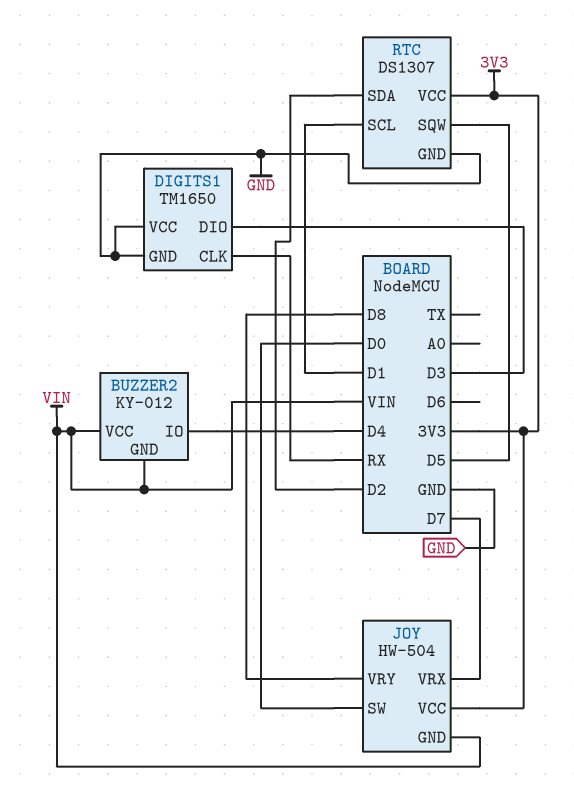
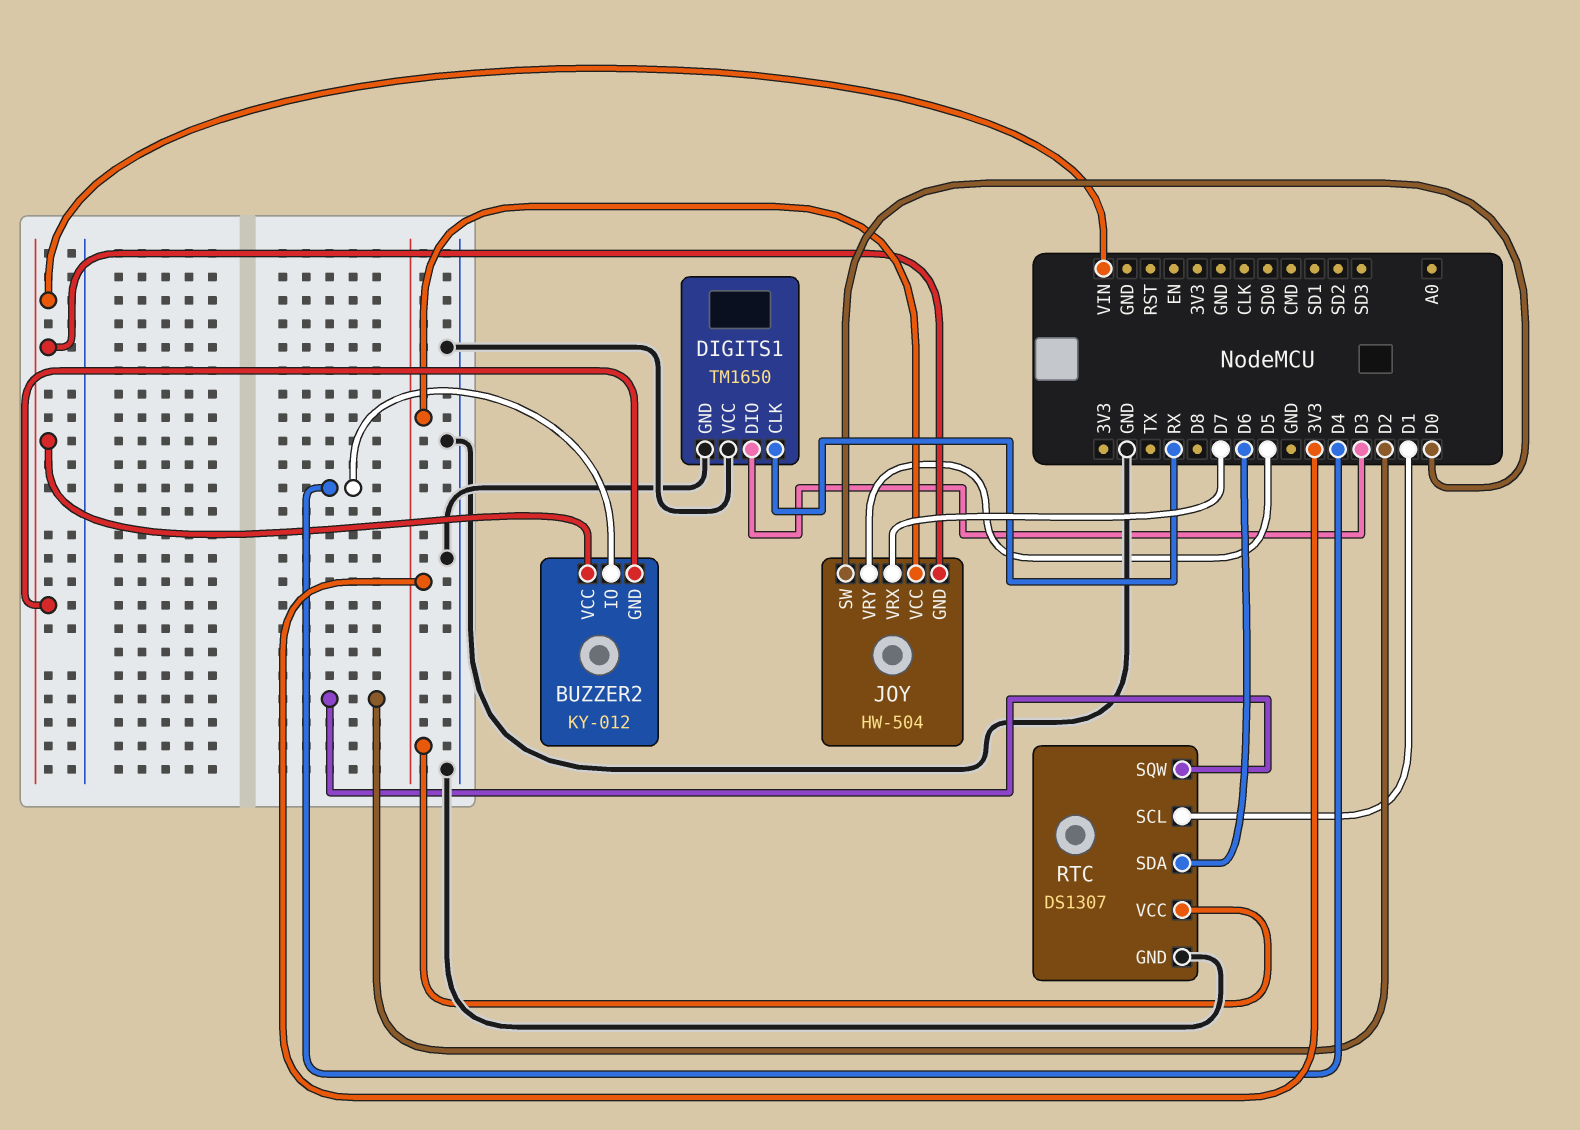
JOY pin VRY: D8 -> D5
RTC pin SDA: D2 -> D6
RTC pin SQW: D5 -> D2

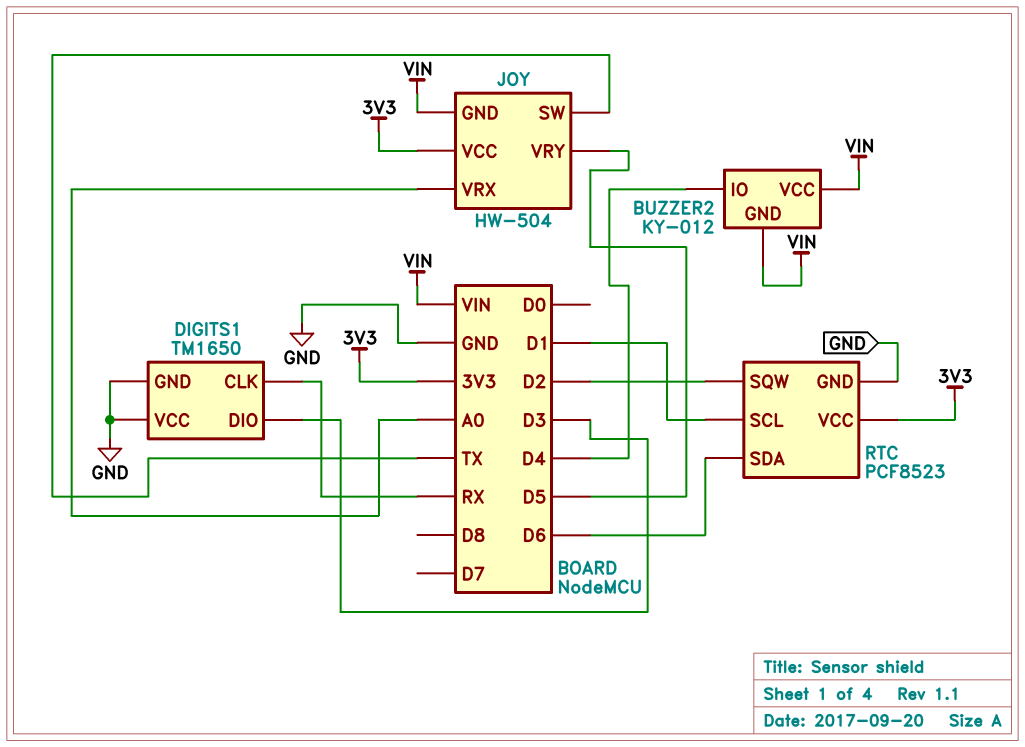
JOY pin SW: D0 -> TX
JOY pin VRX: D7 -> A0
RTC: DS1307 -> PCF8523

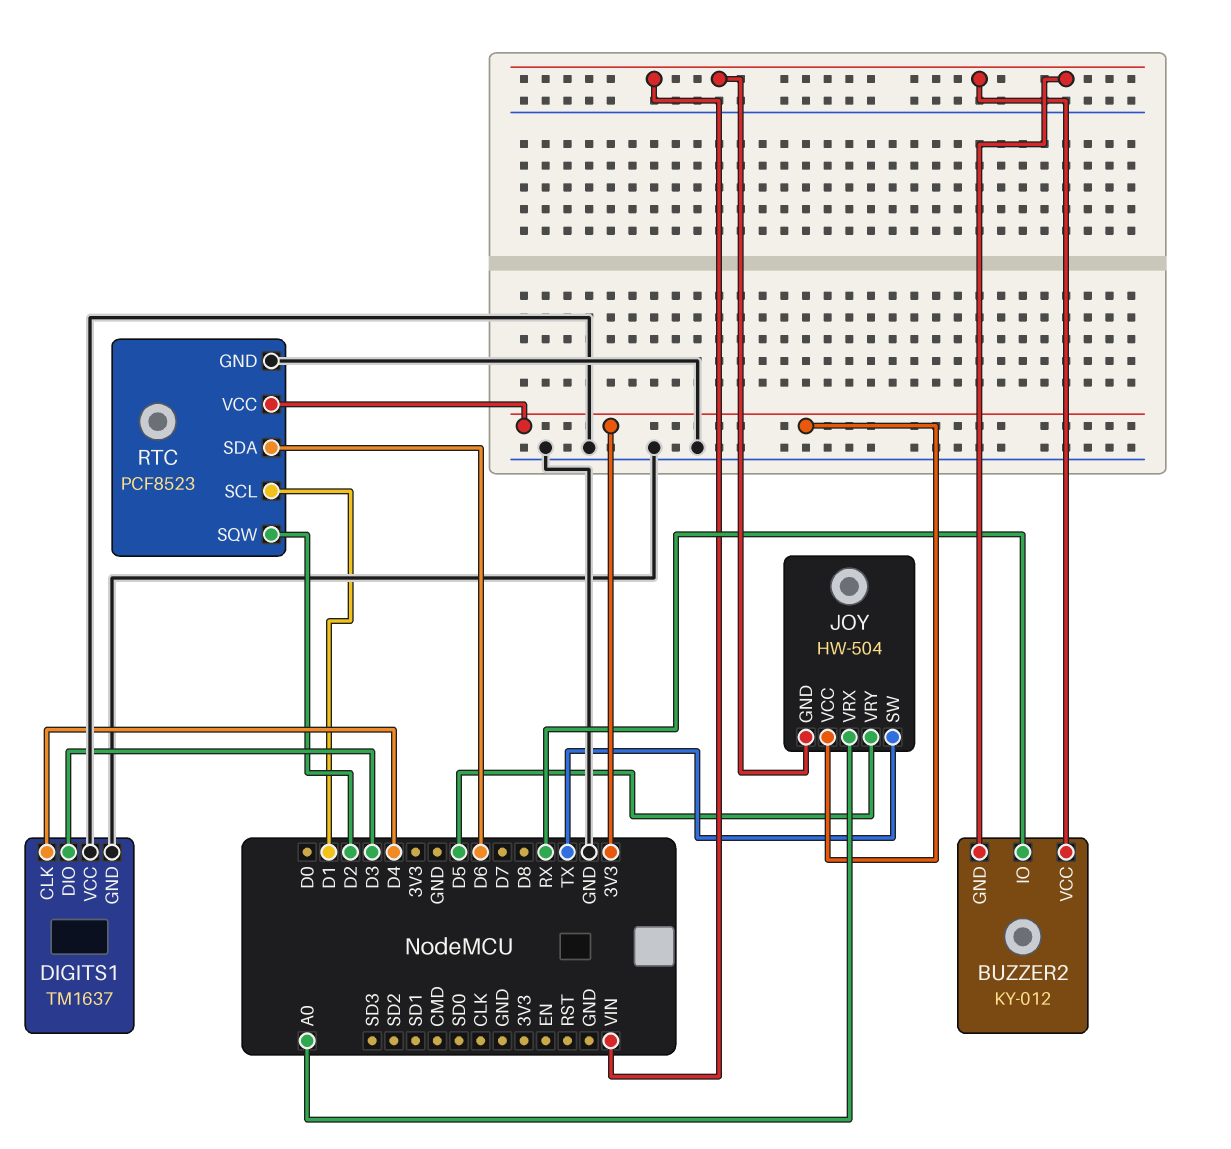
BUZZER2 pin IO: D4 -> RX
DIGITS1: TM1650 -> TM1637
DIGITS1 pin CLK: RX -> D4

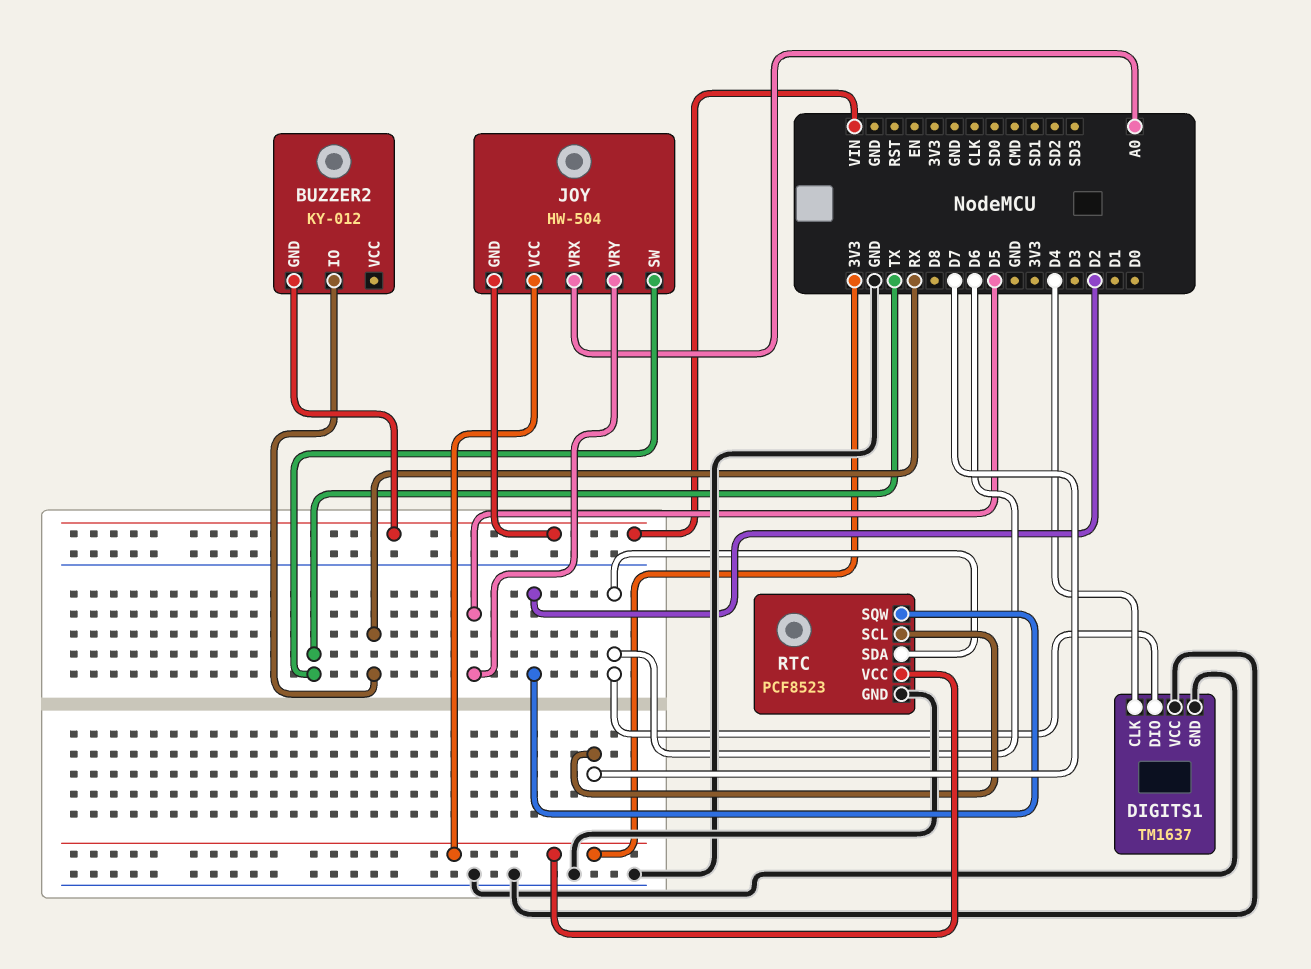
BUZZER2 pin VCC: VIN -> none
DIGITS1 pin DIO: D3 -> D6
RTC pin SCL: D1 -> D7

